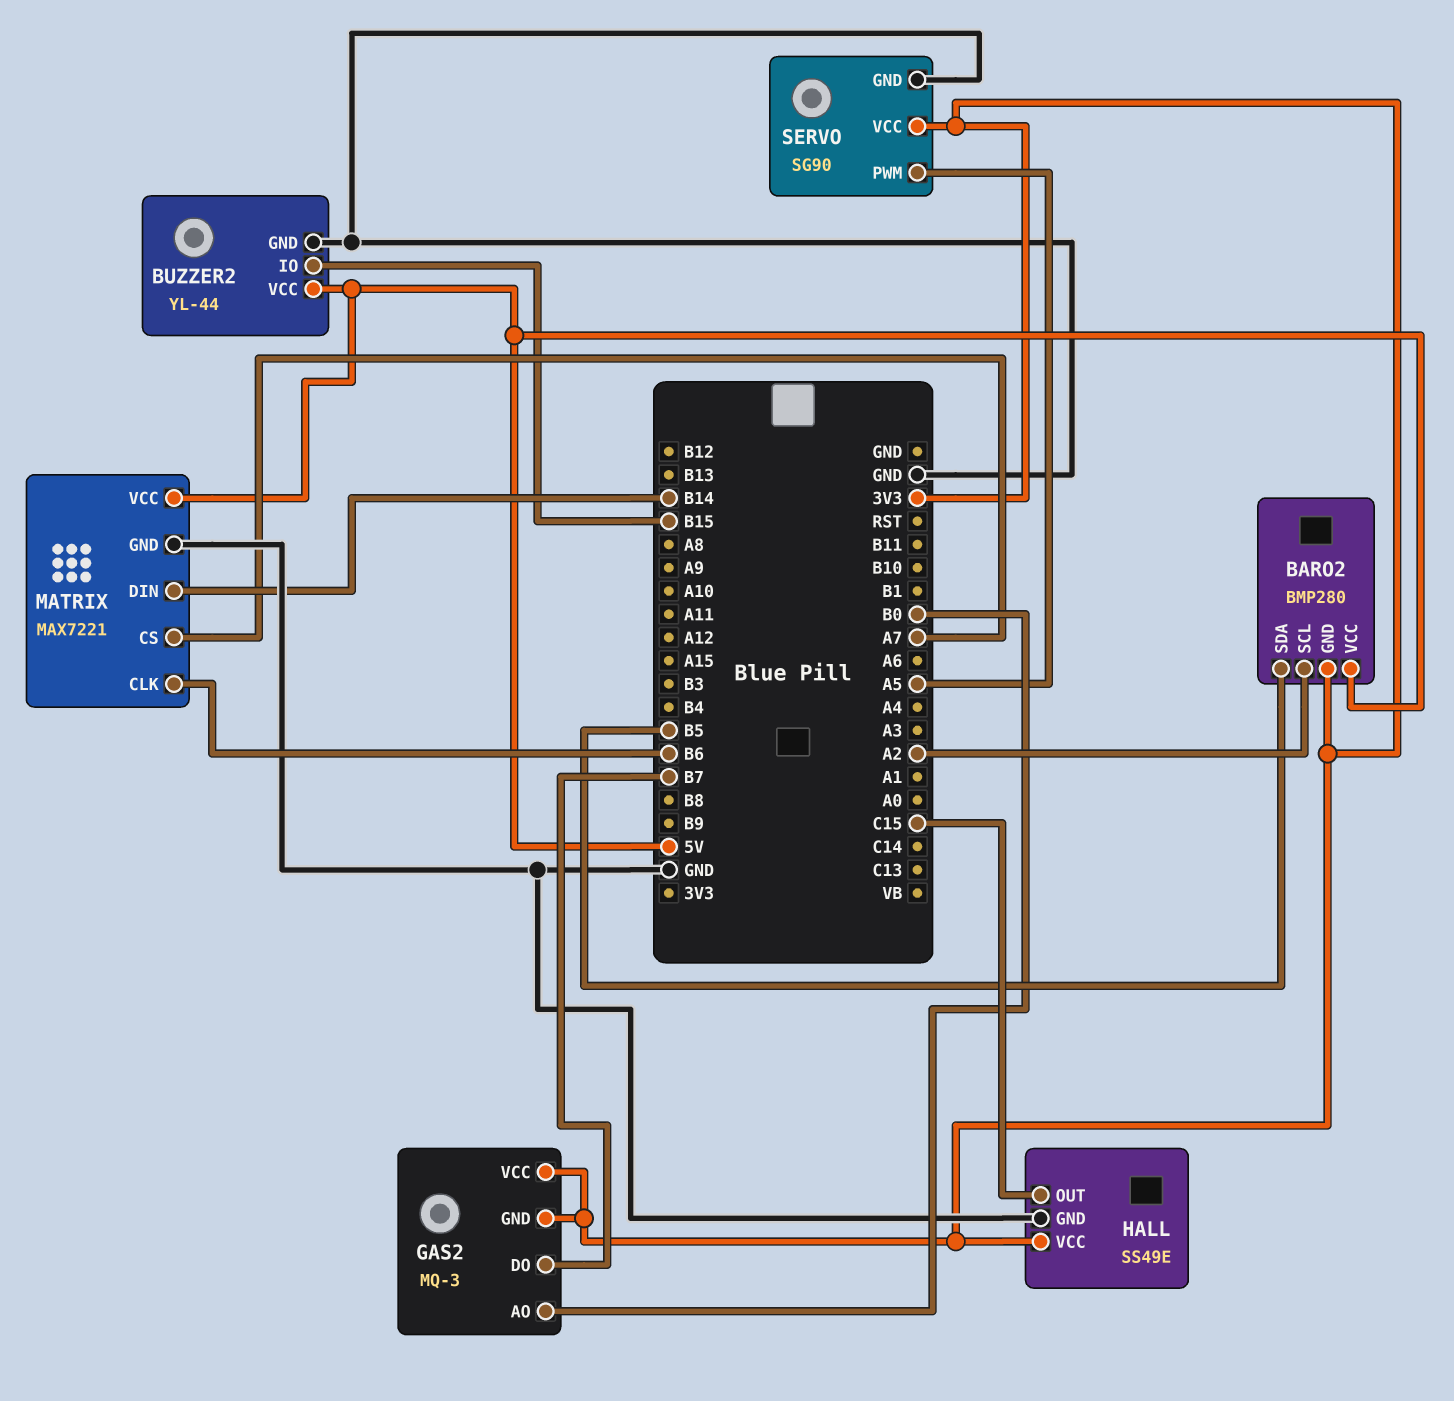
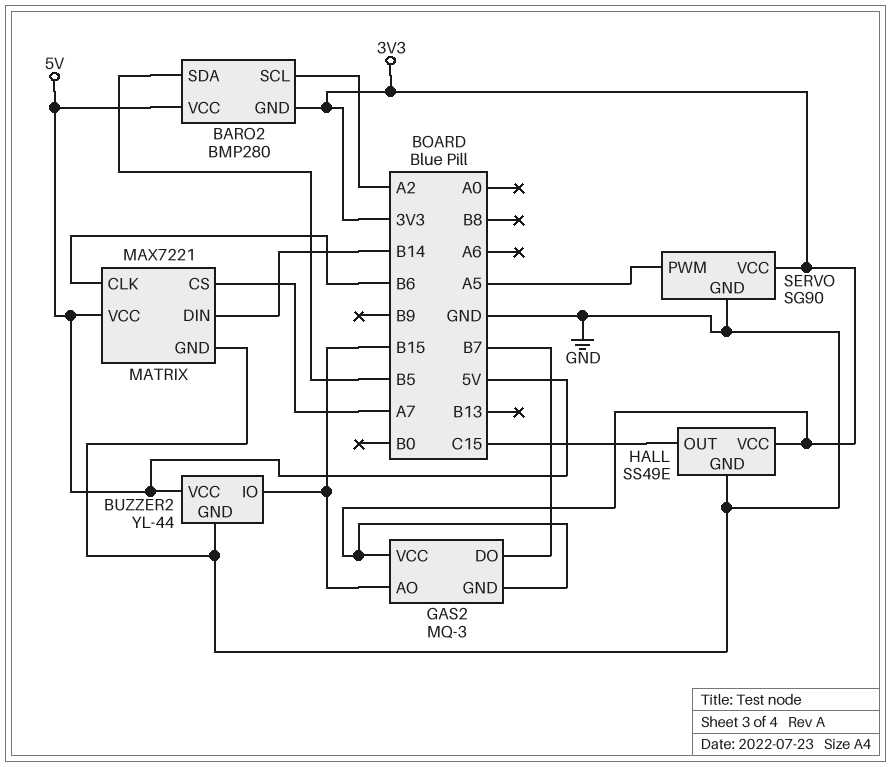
GAS2 pin AO: B0 -> B15

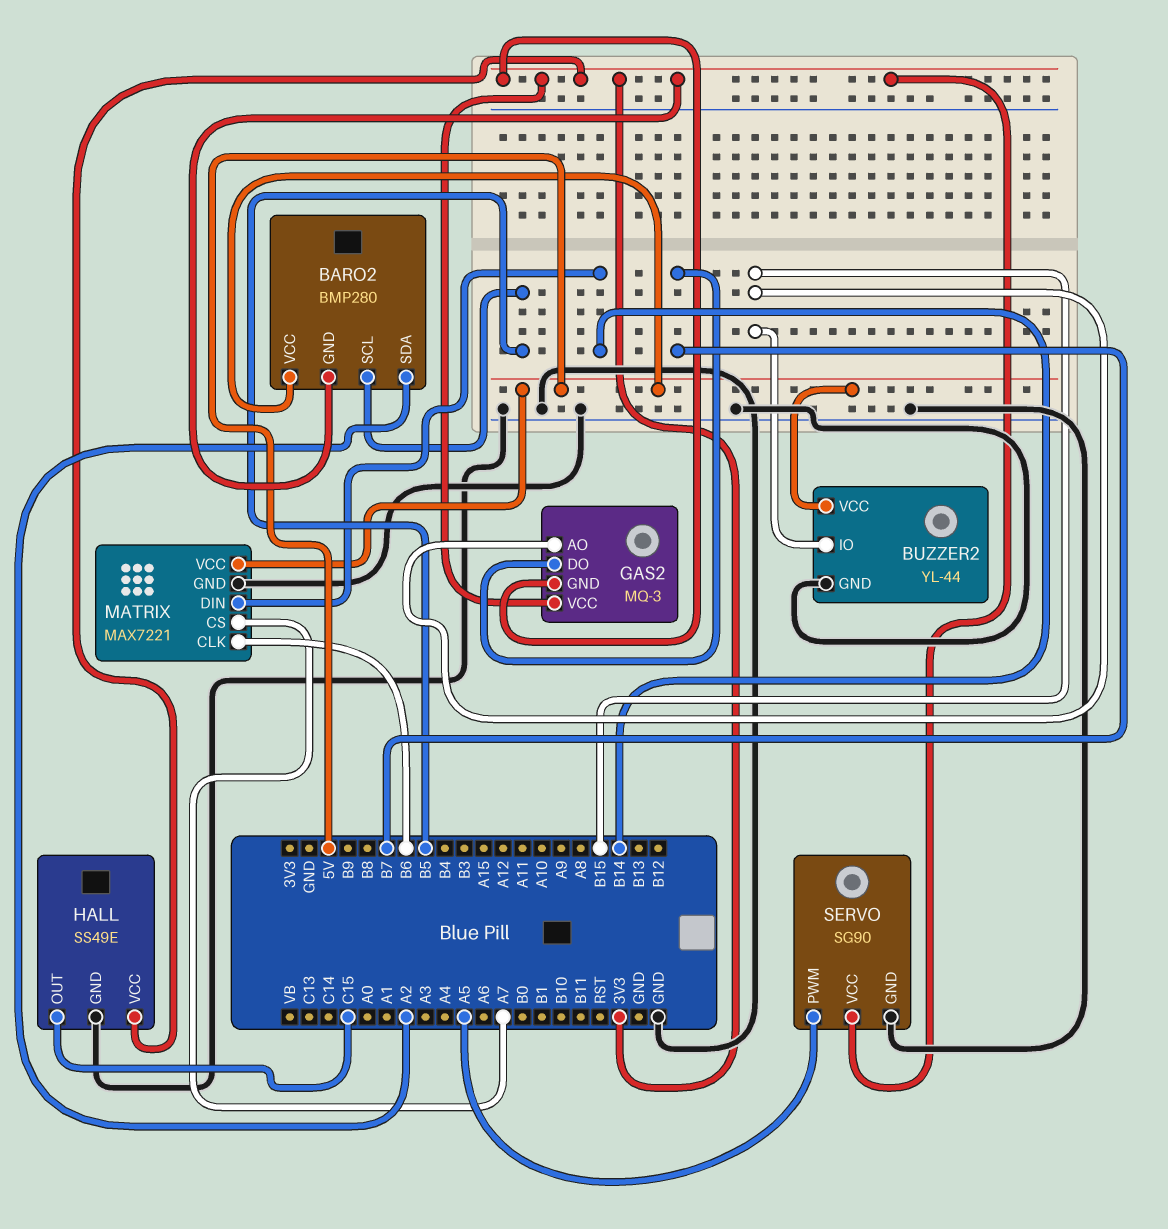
BARO2 pin SCL: A2 -> B5
BARO2 pin SDA: B5 -> A2

